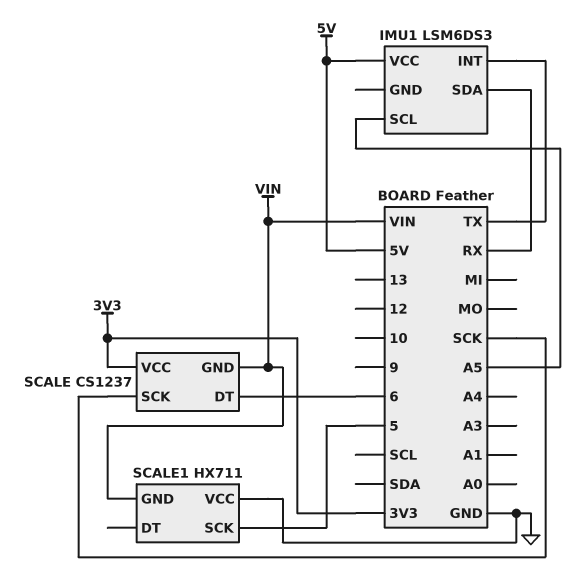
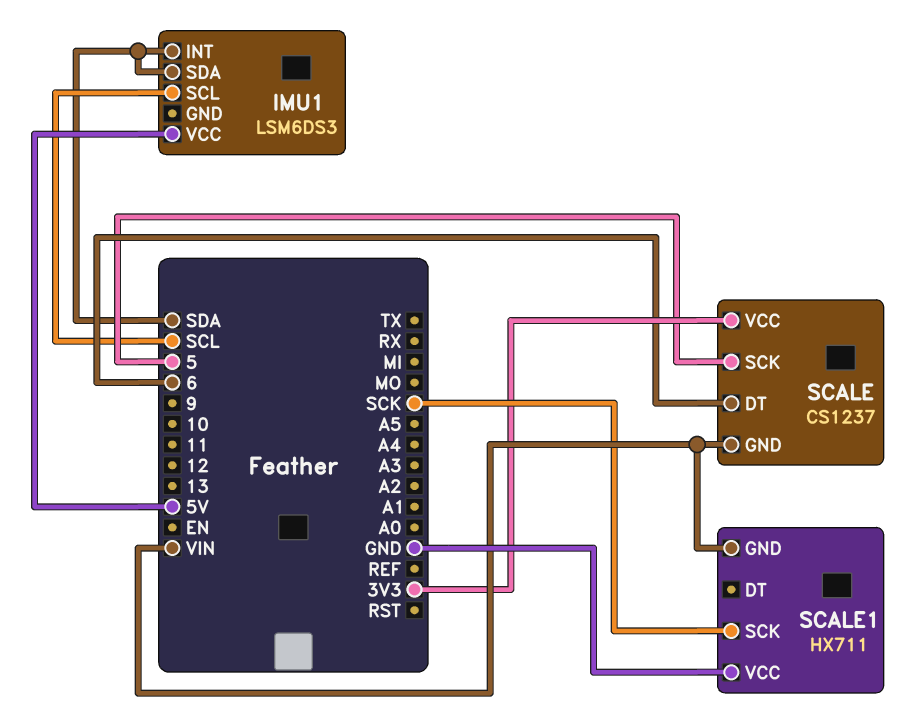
IMU1 pin INT: TX -> SDA
IMU1 pin SCL: A5 -> SCL
IMU1 pin SDA: RX -> SDA
SCALE pin SCK: SCK -> 5
SCALE1 pin SCK: 5 -> SCK

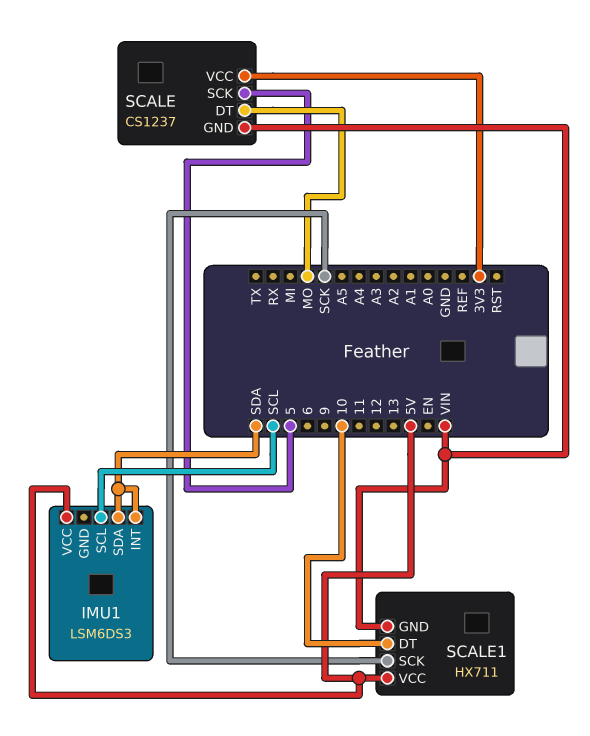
SCALE pin DT: 6 -> MO
SCALE1 pin DT: none -> 10
SCALE1 pin VCC: GND -> 5V

